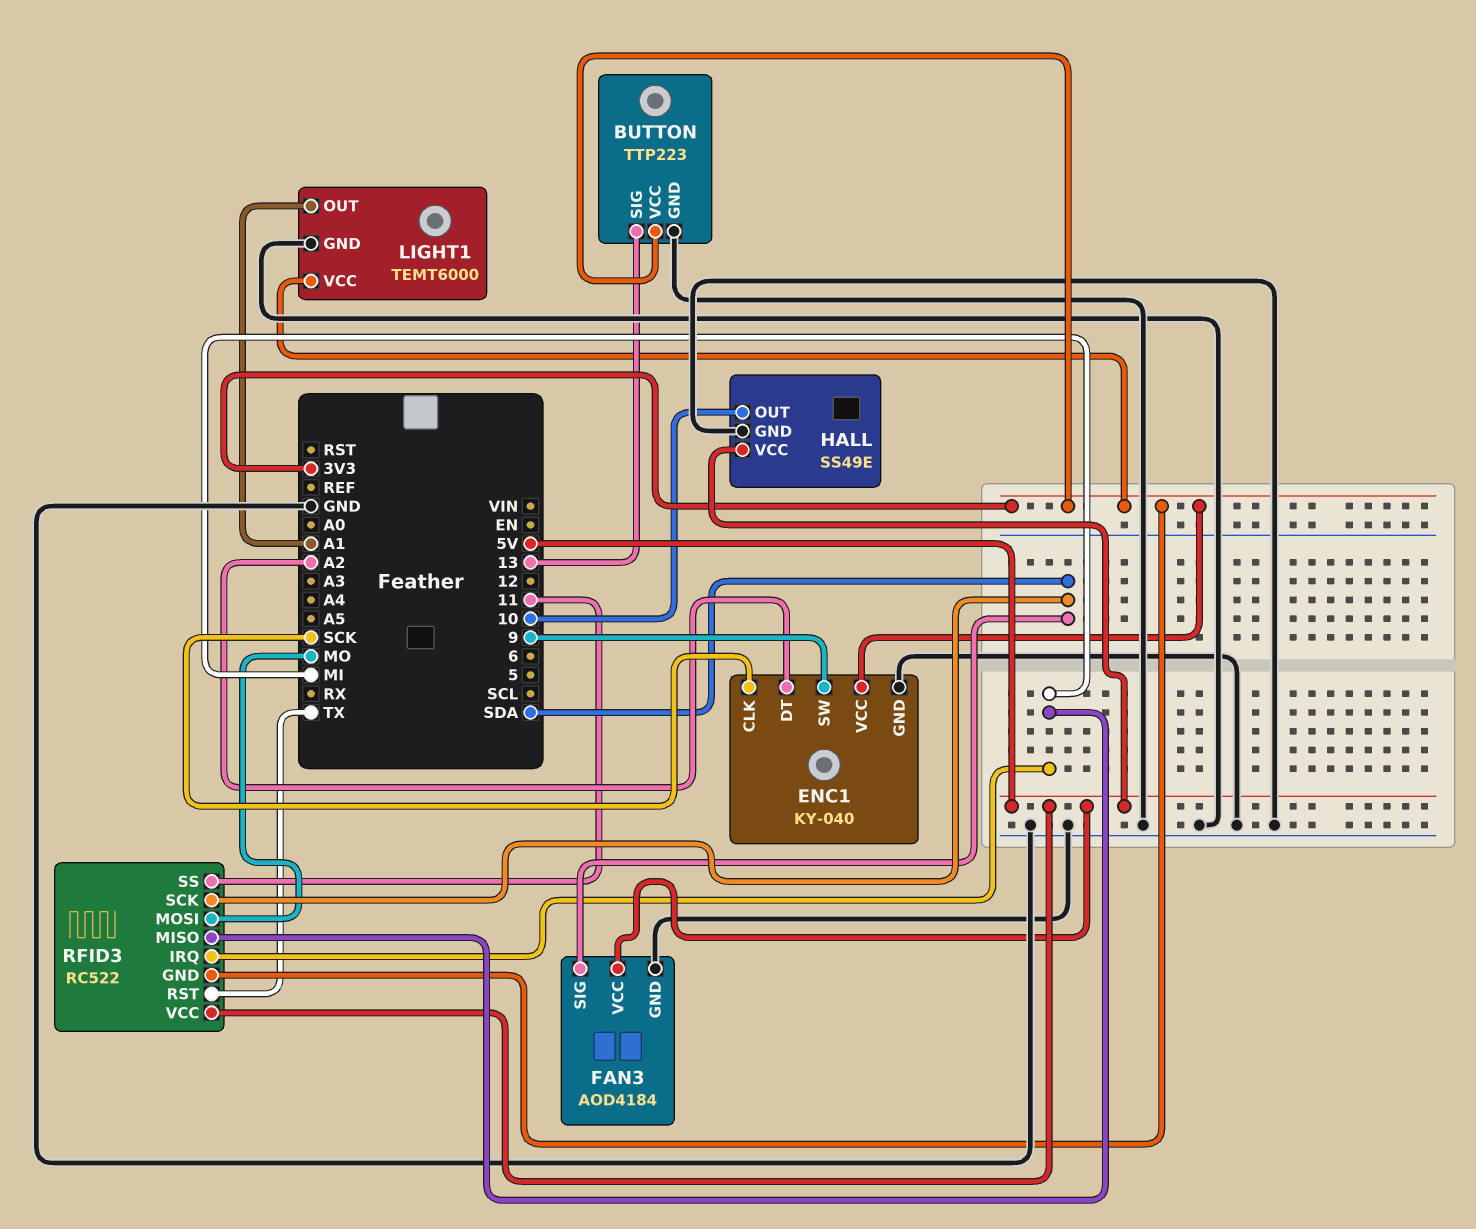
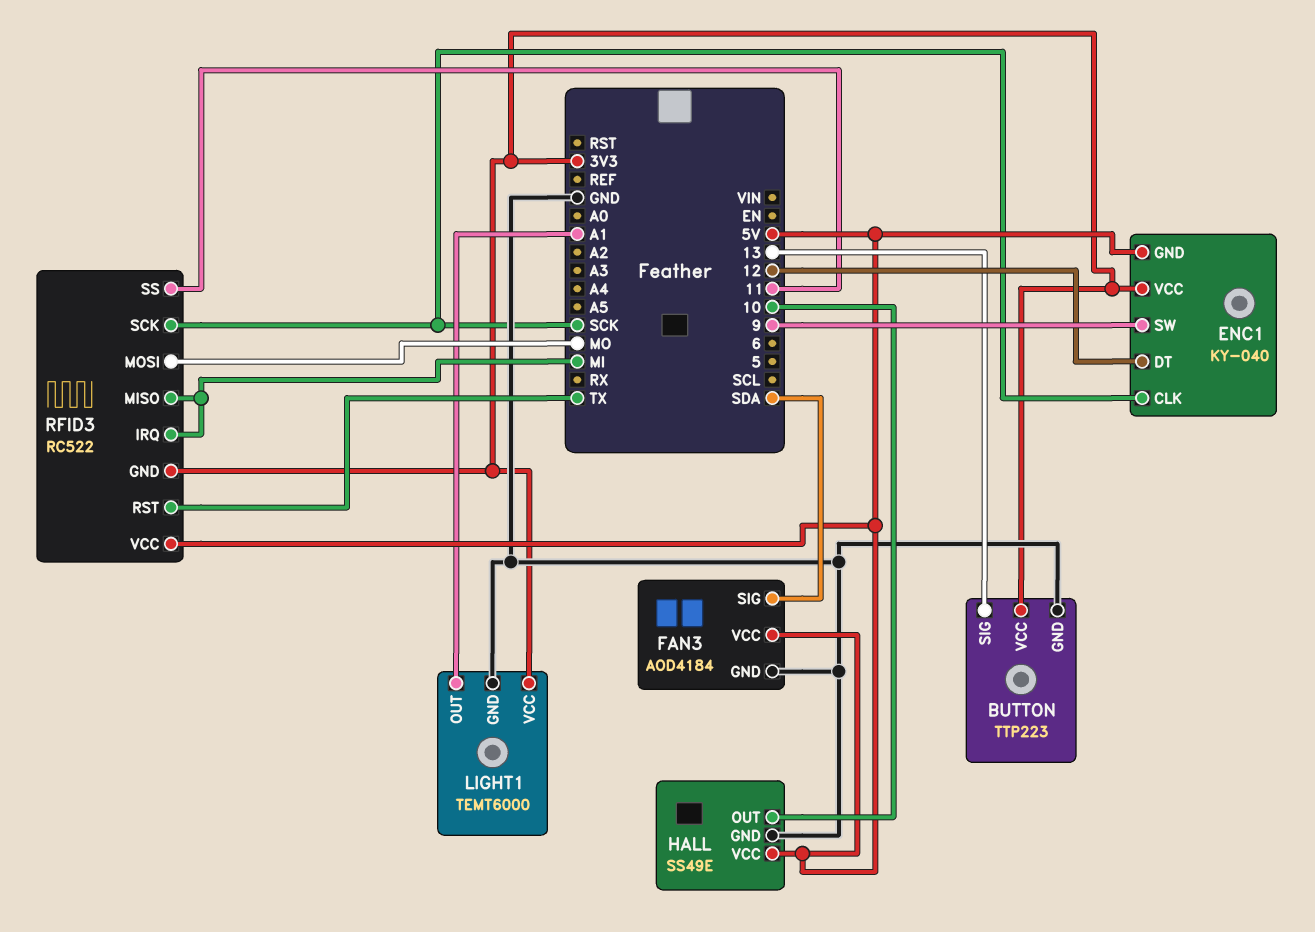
ENC1 pin DT: A2 -> 12
ENC1 pin GND: GND -> 5V
RFID3 pin SCK: SDA -> SCK

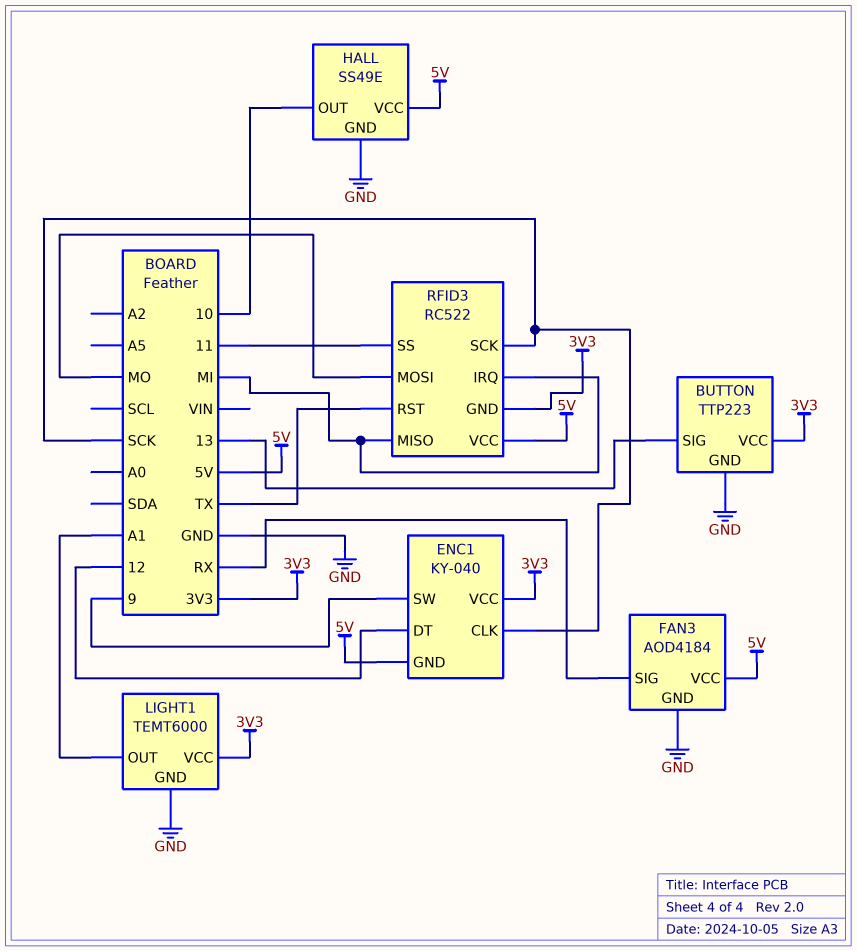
FAN3 pin SIG: SDA -> RX

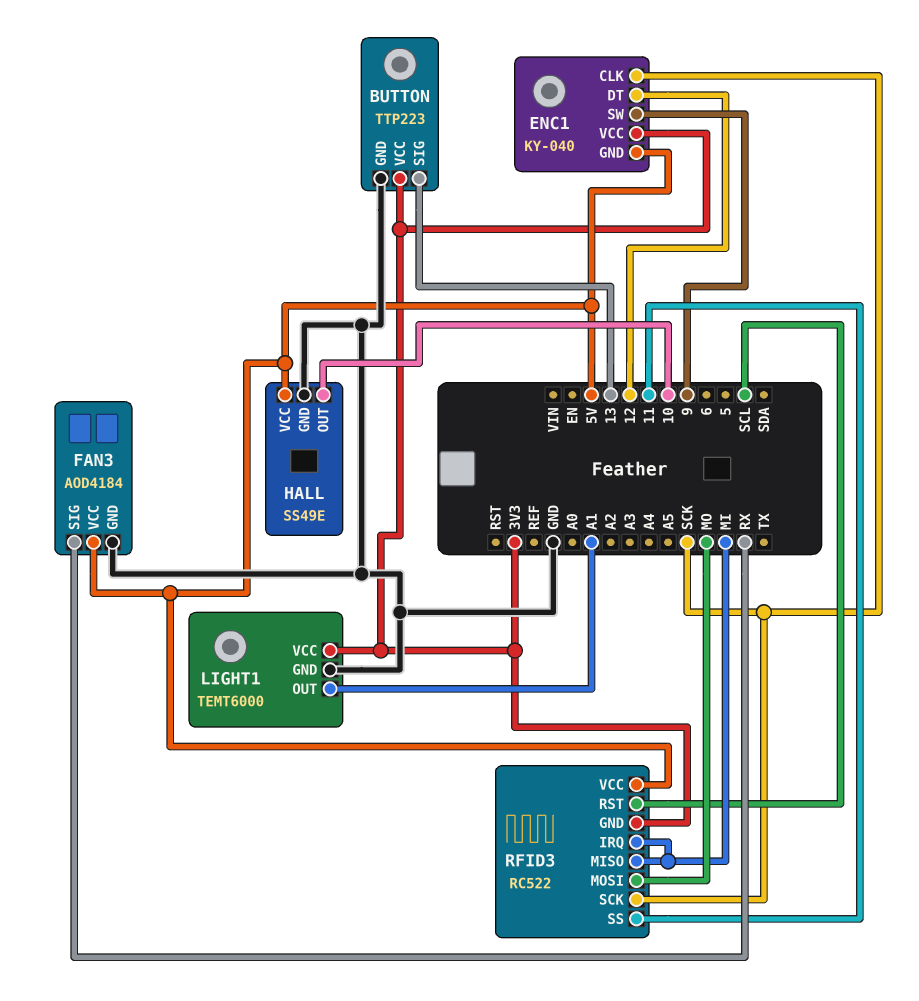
RFID3 pin RST: TX -> SCL

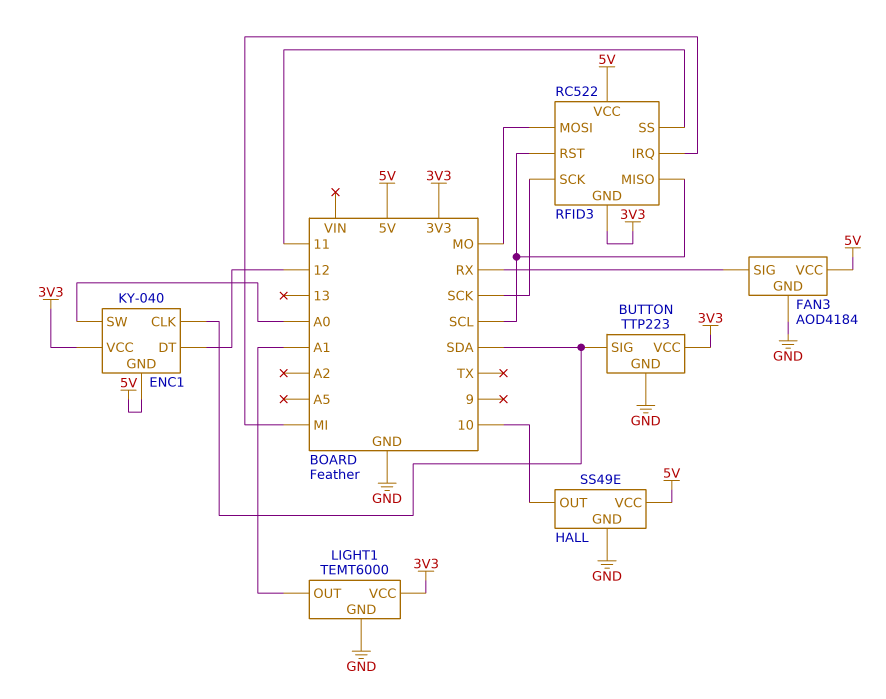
BUTTON pin SIG: 13 -> SDA
ENC1 pin CLK: SCK -> SDA
ENC1 pin SW: 9 -> A0
RFID3 pin MISO: MI -> SCL

